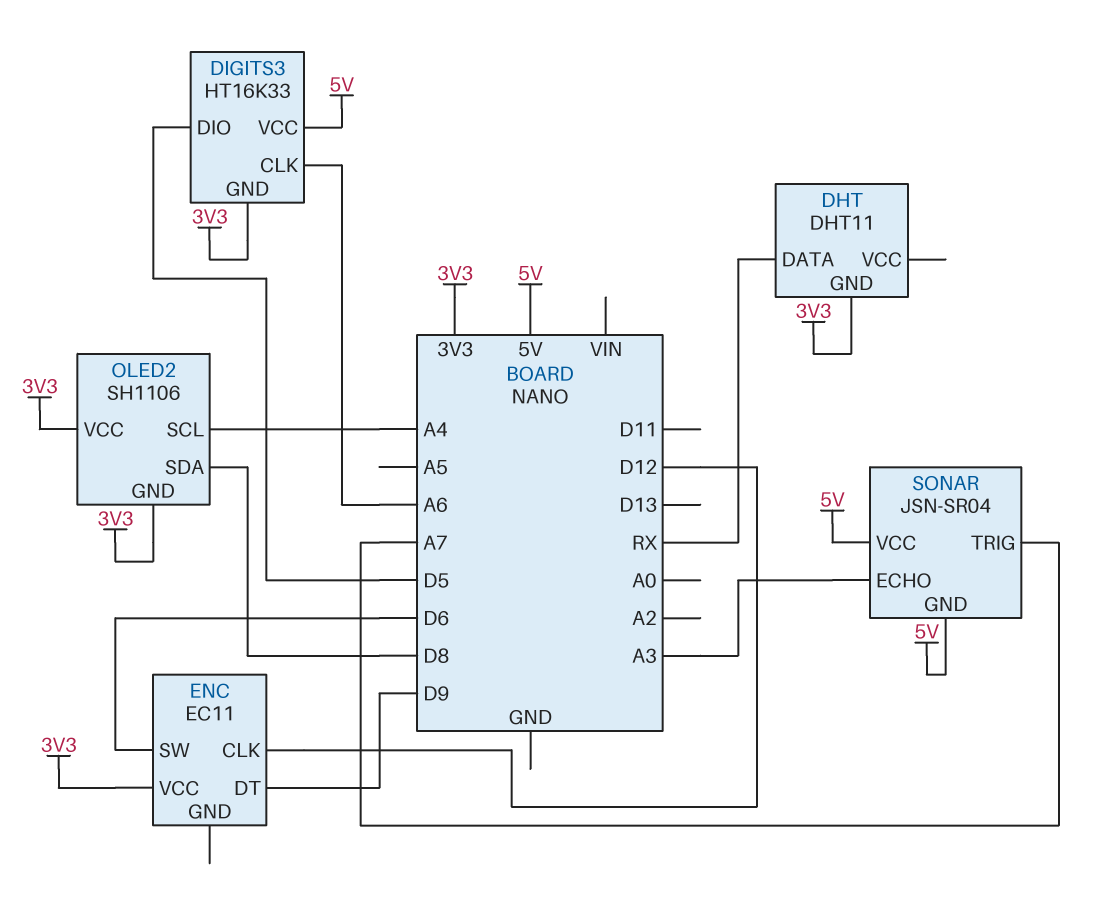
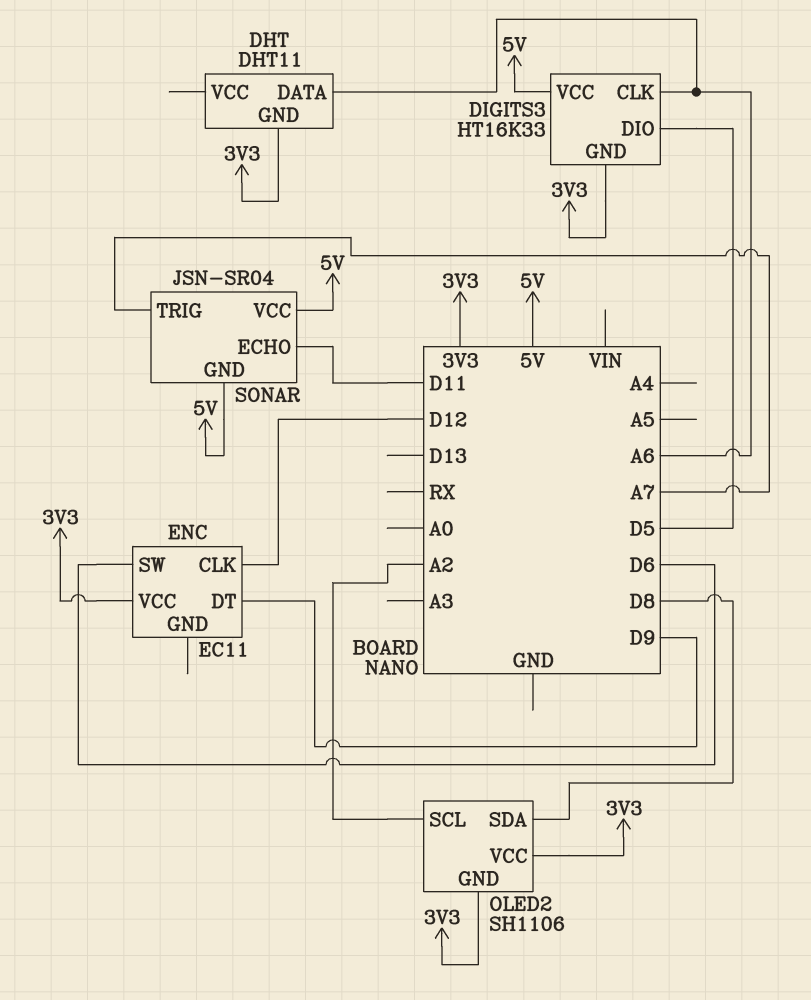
DHT pin DATA: RX -> A6
OLED2 pin SCL: A4 -> A2
SONAR pin ECHO: A3 -> D11

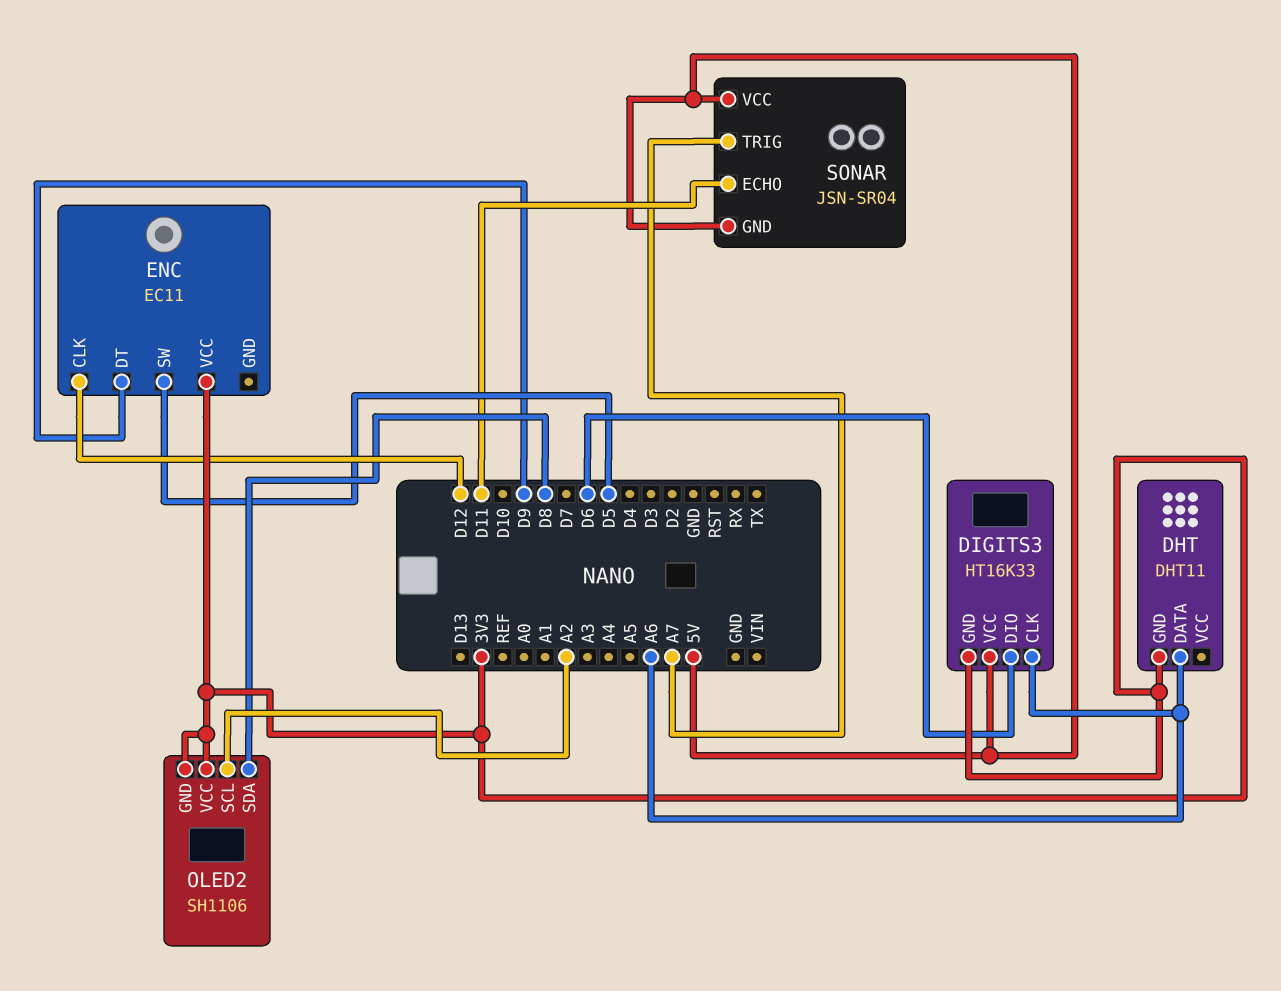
DIGITS3 pin DIO: D5 -> D6
ENC pin SW: D6 -> D5

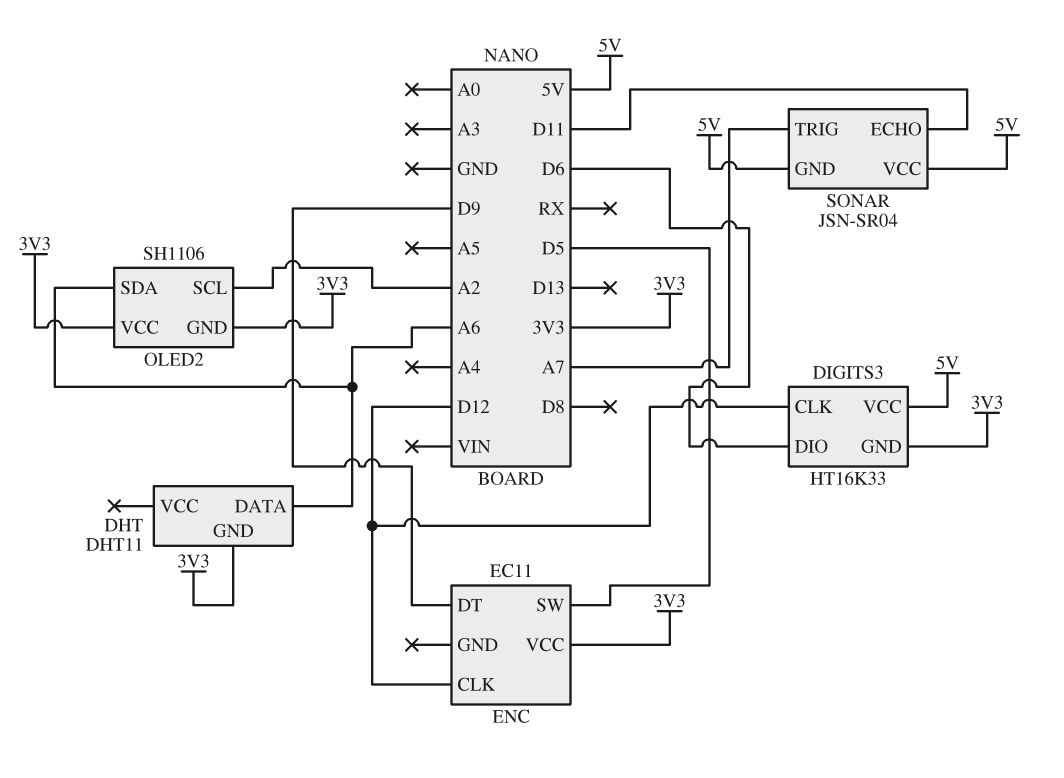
DIGITS3 pin CLK: A6 -> D12
OLED2 pin SDA: D8 -> A6

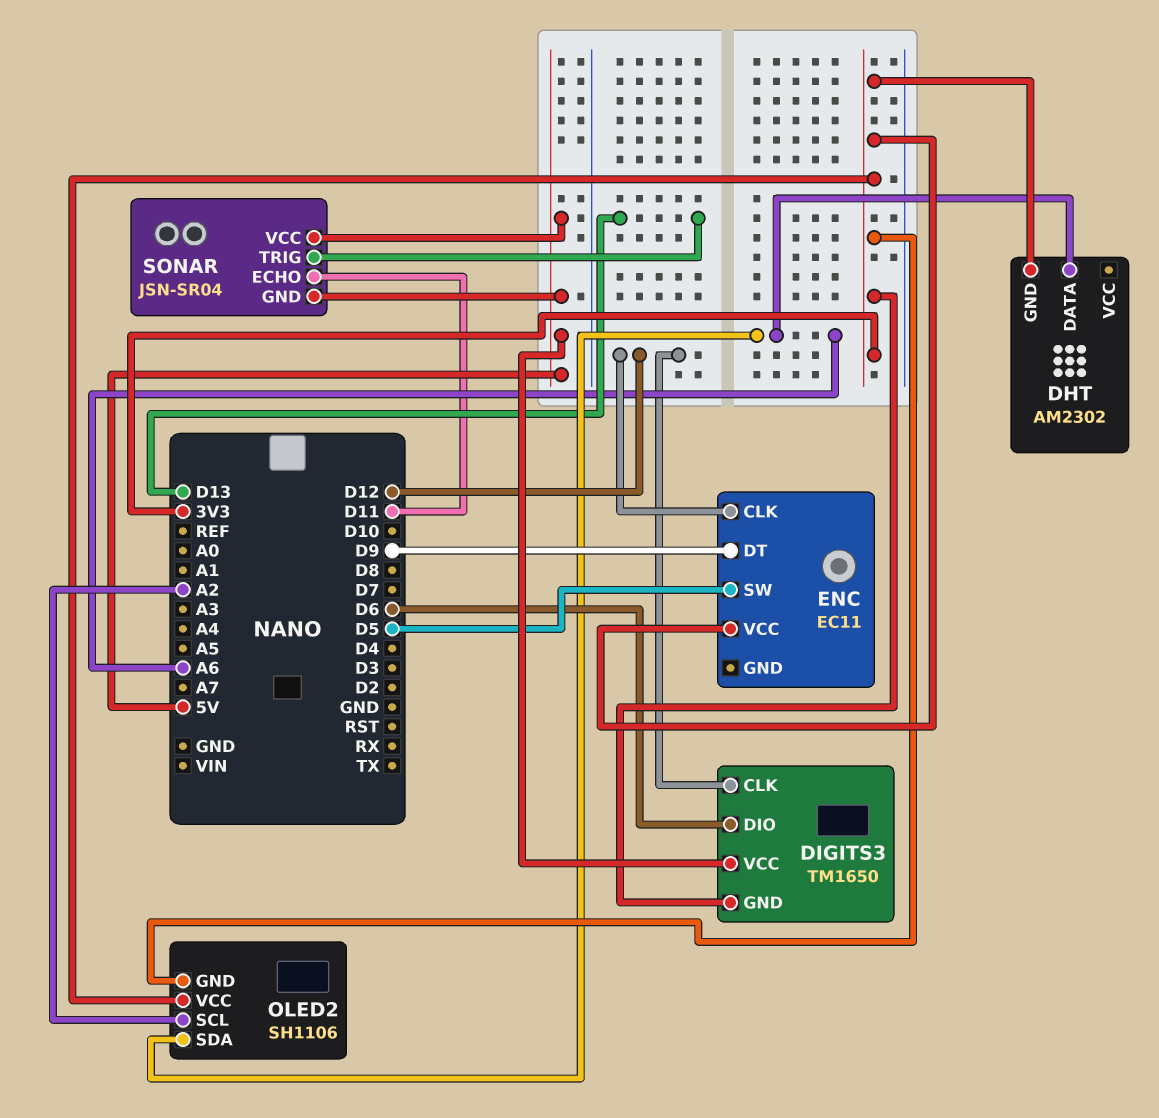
DHT: DHT11 -> AM2302
DIGITS3: HT16K33 -> TM1650
SONAR pin TRIG: A7 -> D13

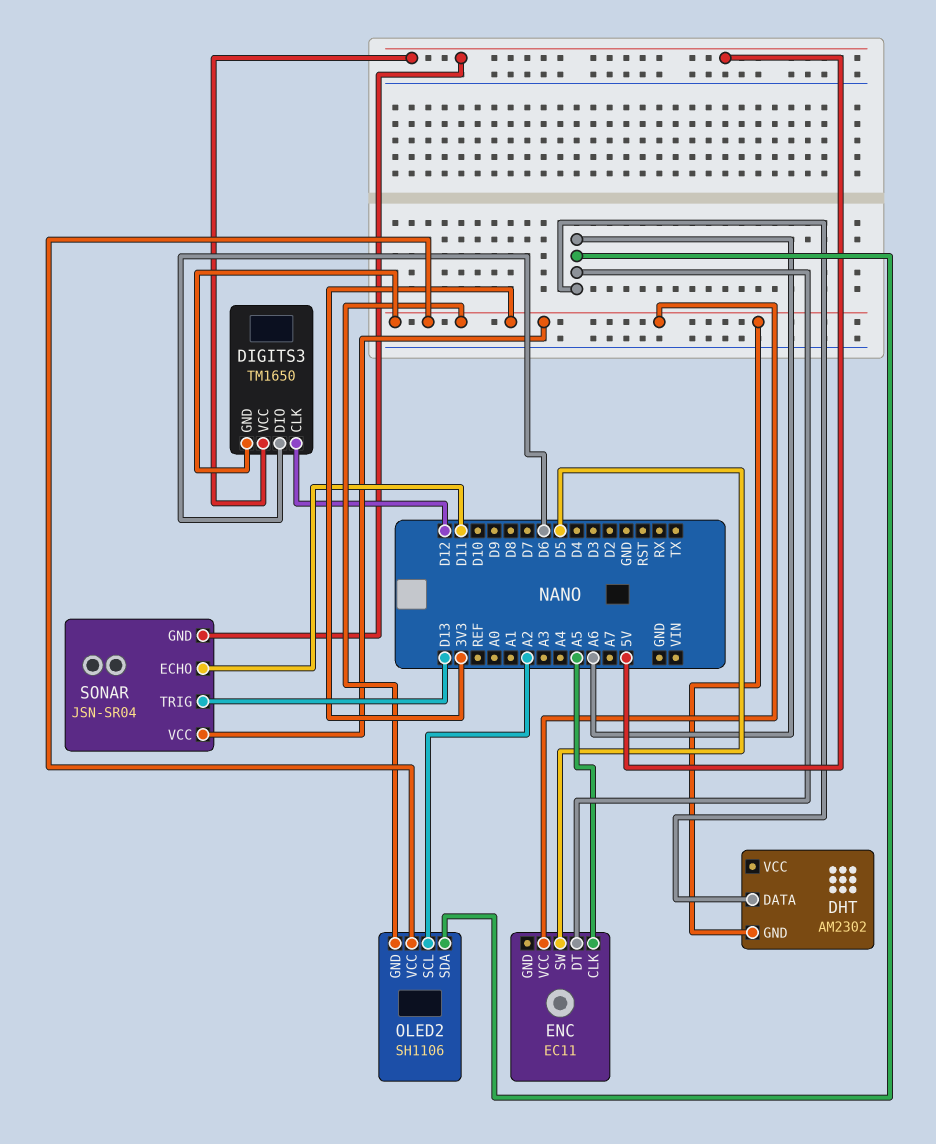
ENC pin CLK: D12 -> A5
ENC pin DT: D9 -> A6
SONAR pin VCC: 5V -> 3V3

